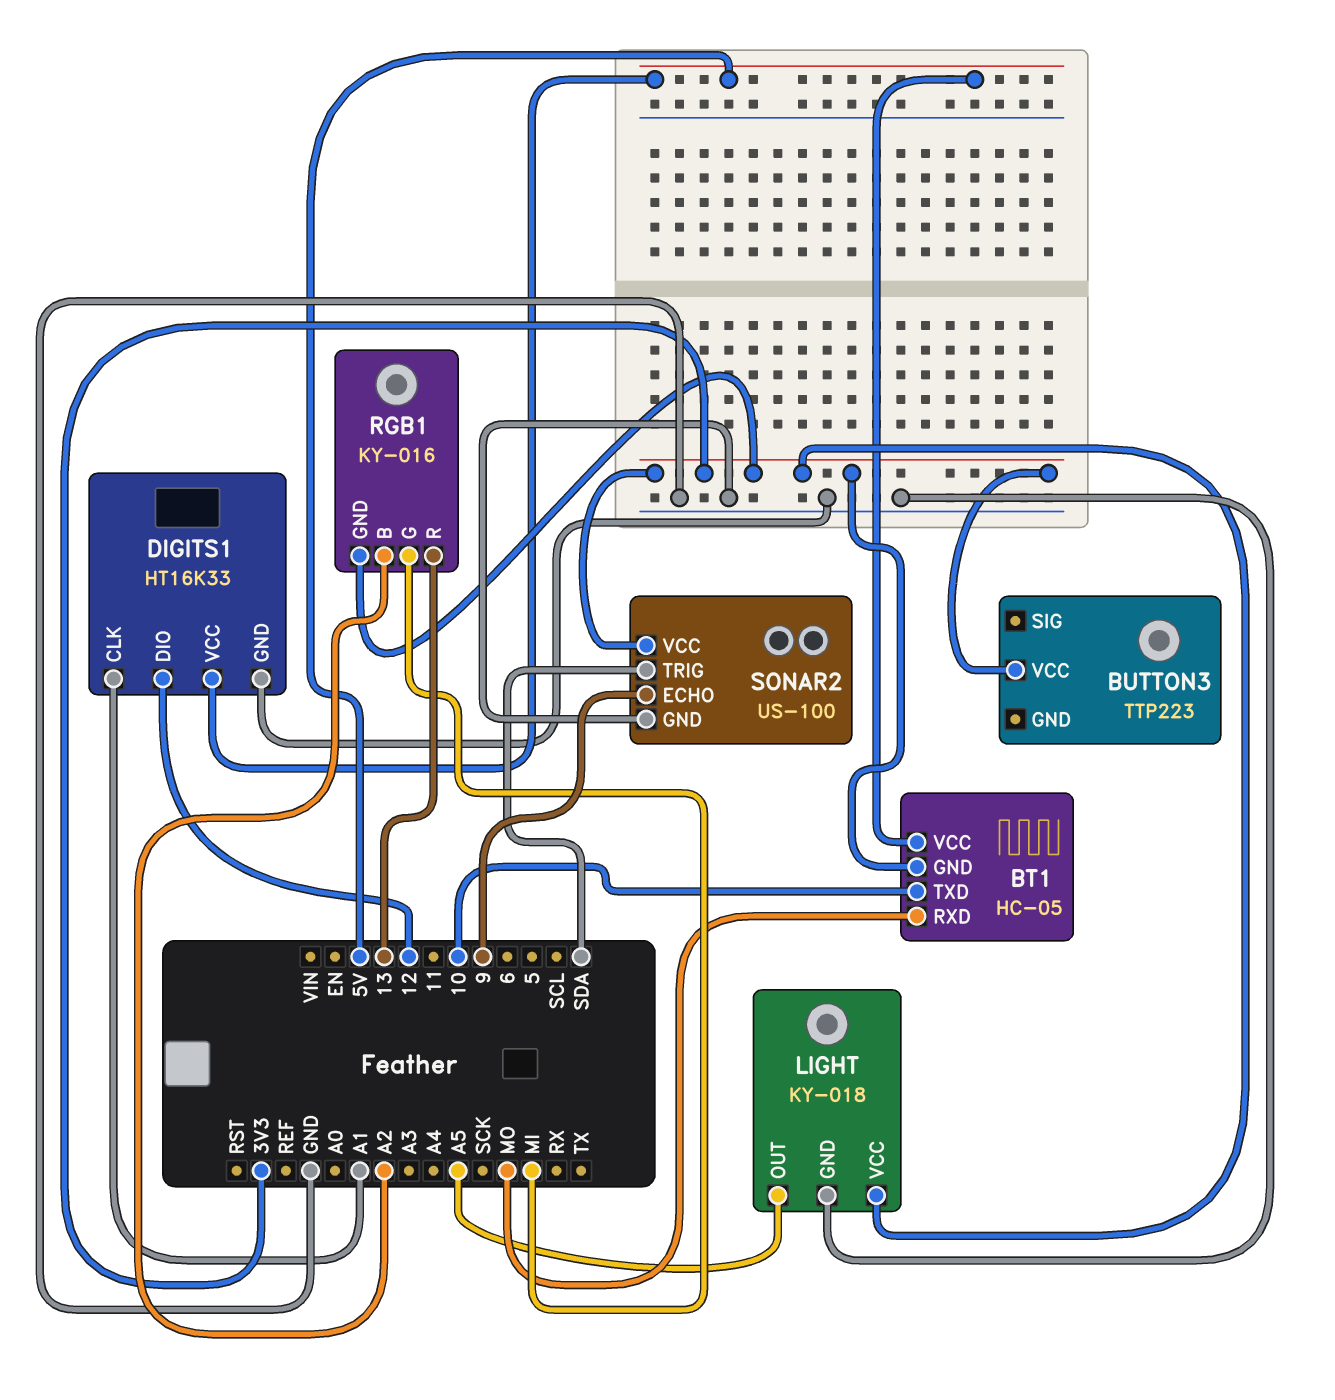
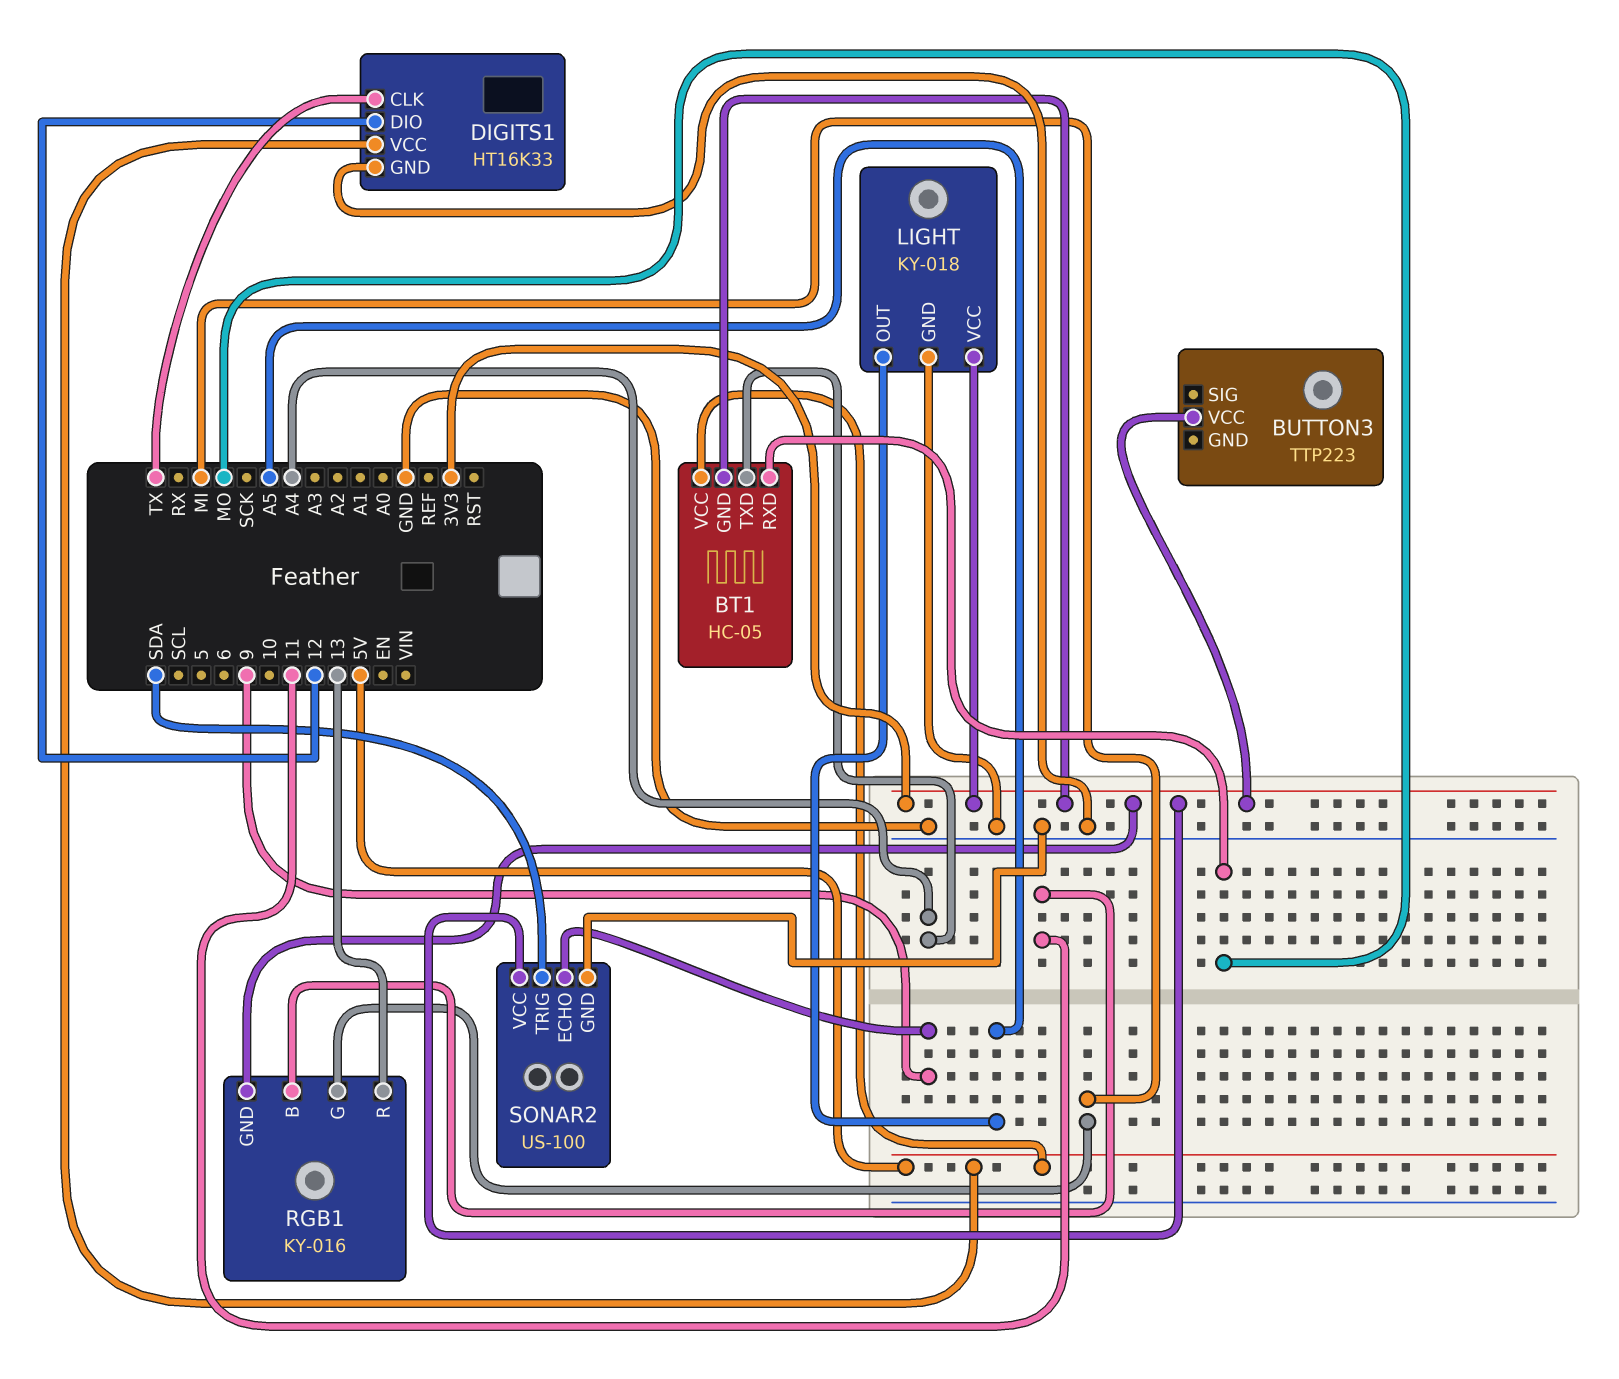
BT1 pin TXD: 10 -> A4
DIGITS1 pin CLK: A1 -> TX
RGB1 pin B: A2 -> 11

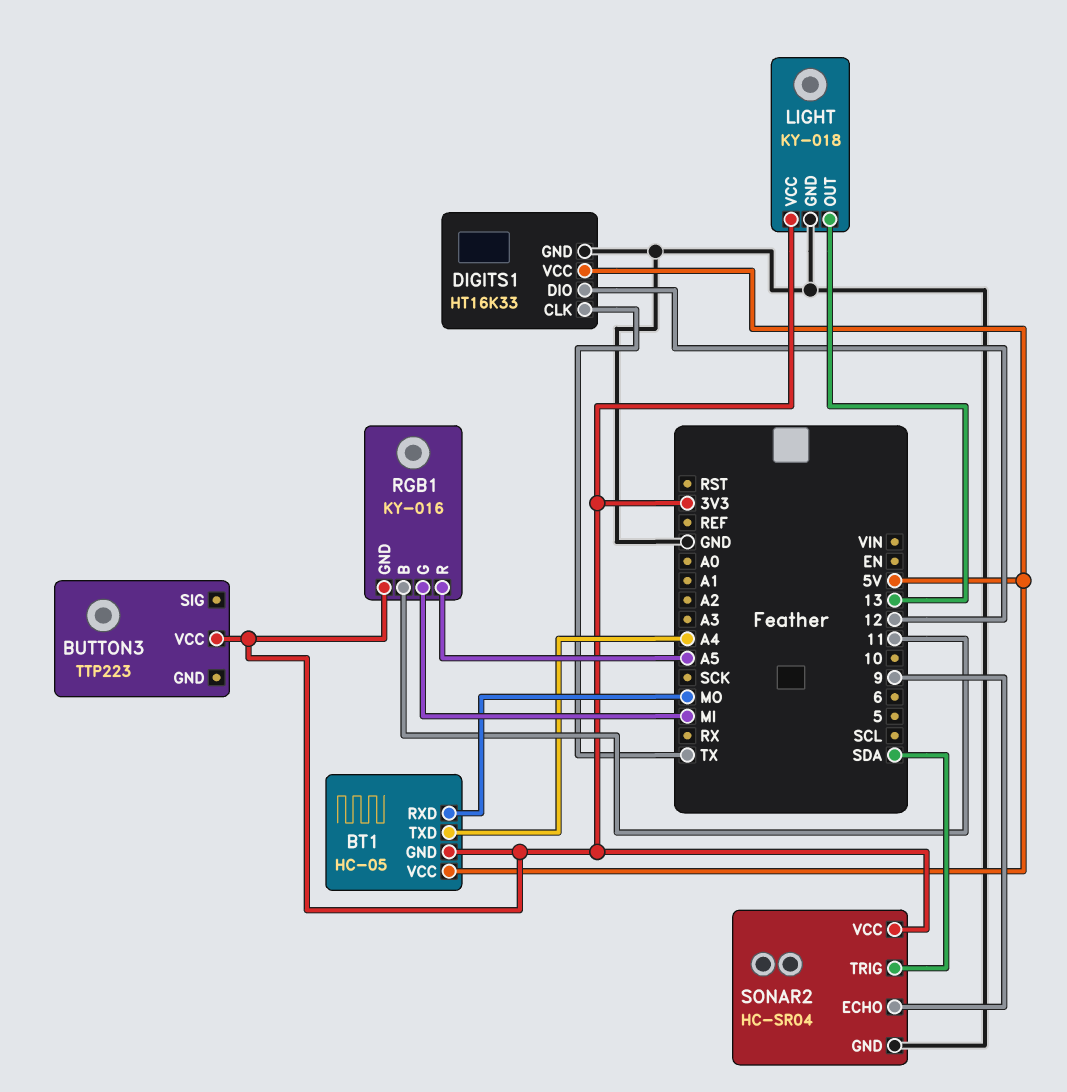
LIGHT pin OUT: A5 -> 13
RGB1 pin R: 13 -> A5
SONAR2: US-100 -> HC-SR04

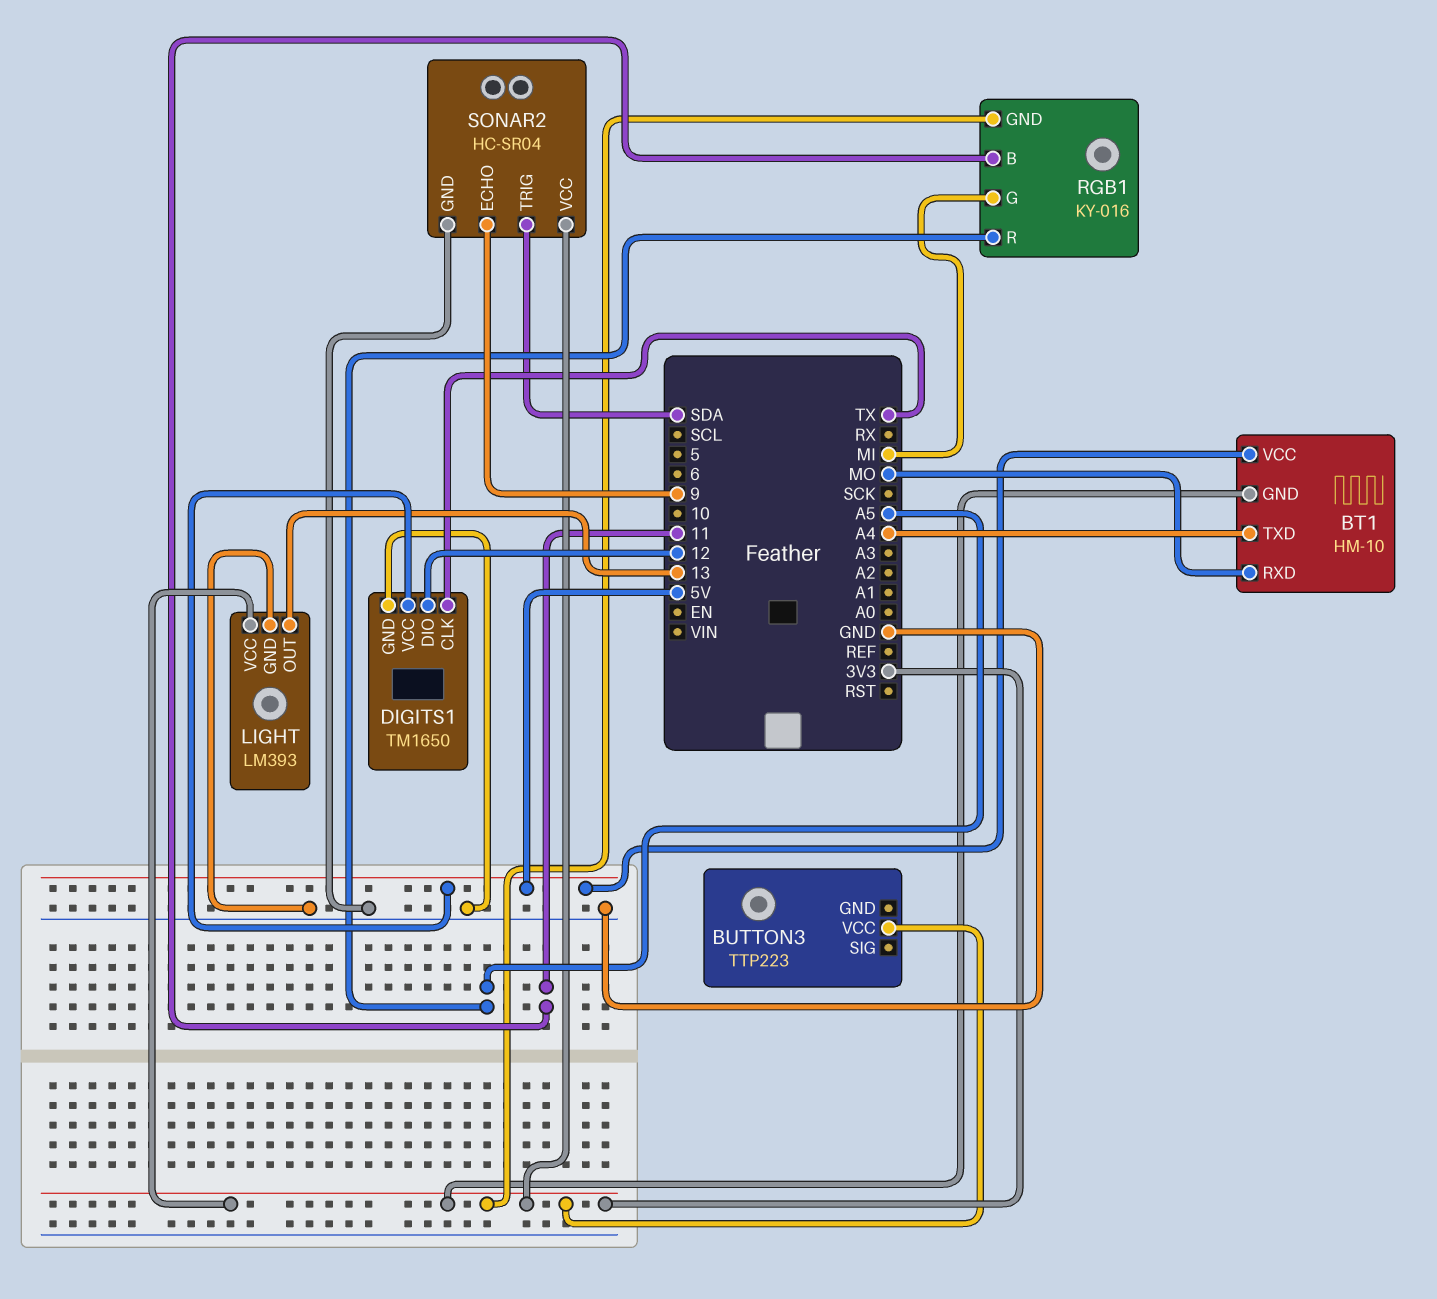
BT1: HC-05 -> HM-10
DIGITS1: HT16K33 -> TM1650
LIGHT: KY-018 -> LM393

